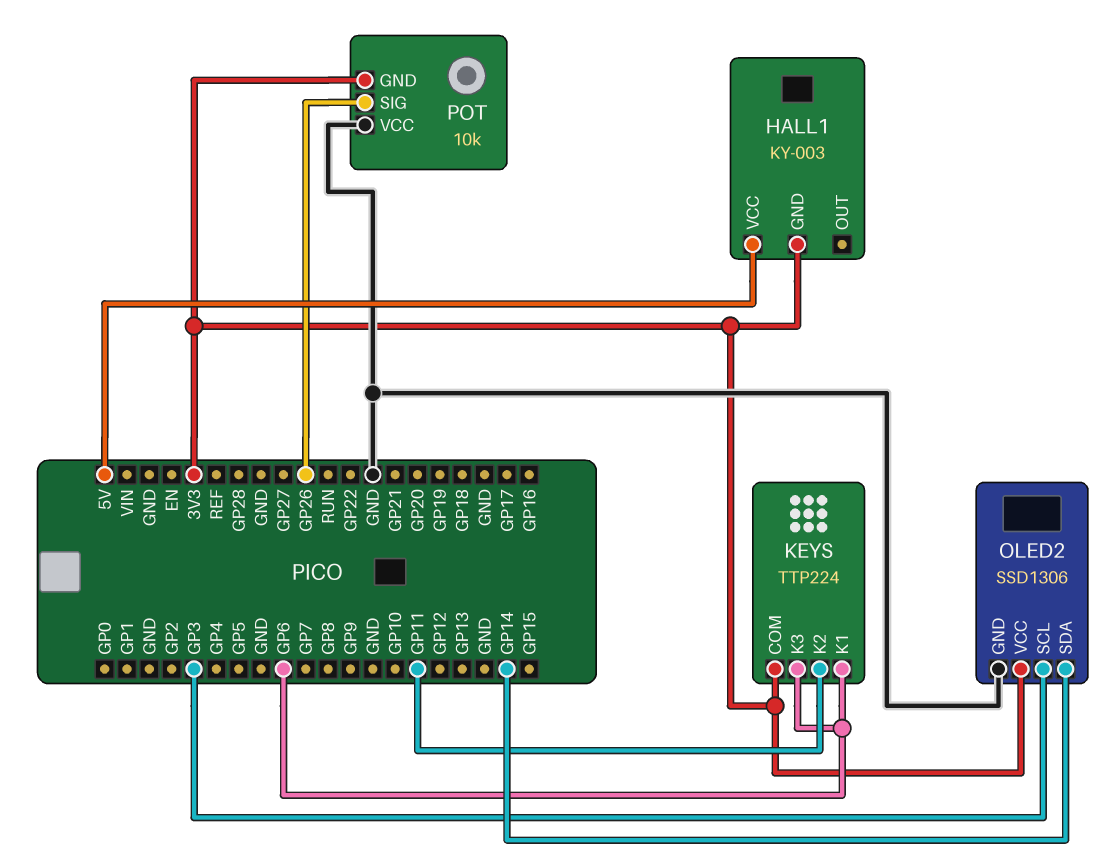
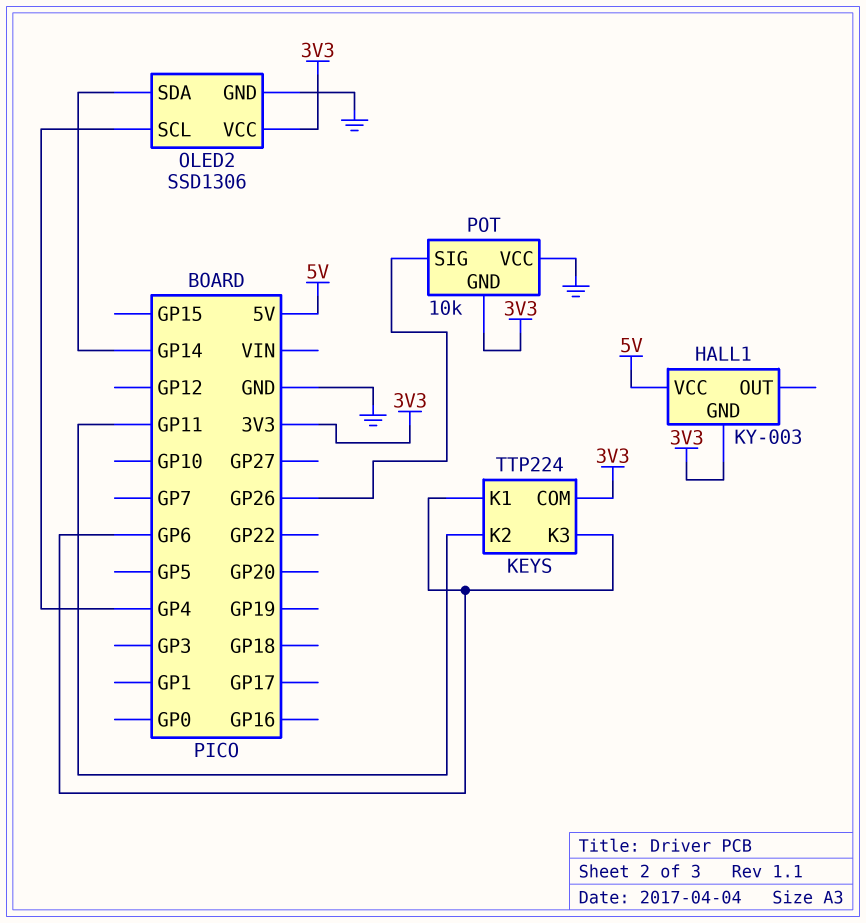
OLED2 pin SCL: GP3 -> GP4

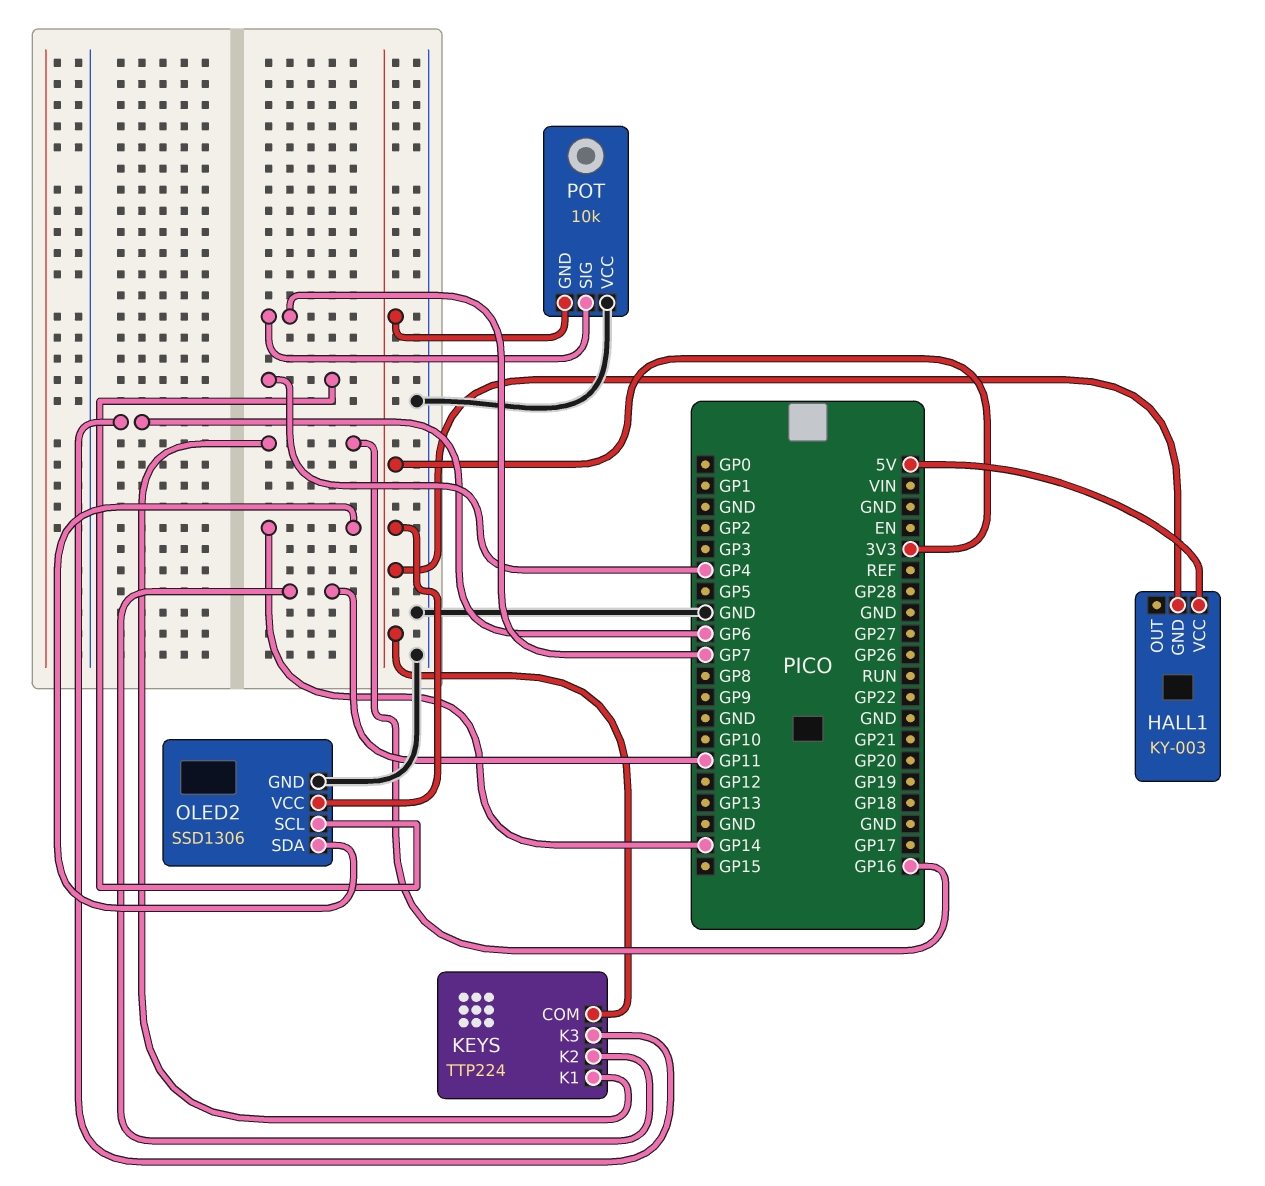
KEYS pin K1: GP6 -> GP16
POT pin SIG: GP26 -> GP7

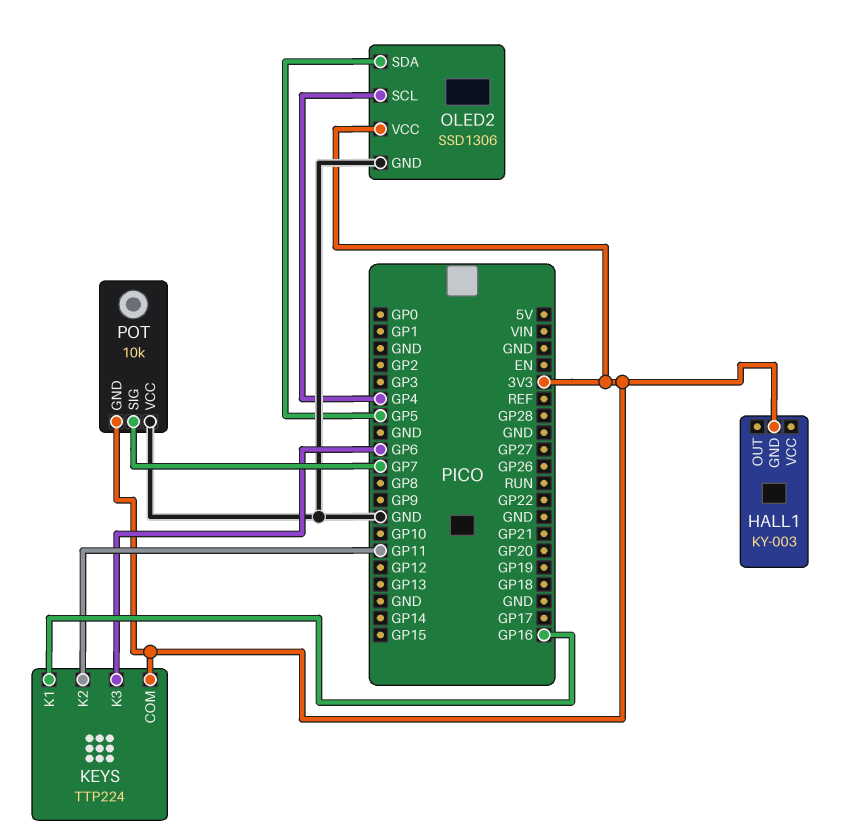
HALL1 pin VCC: 5V -> none
OLED2 pin SDA: GP14 -> GP5

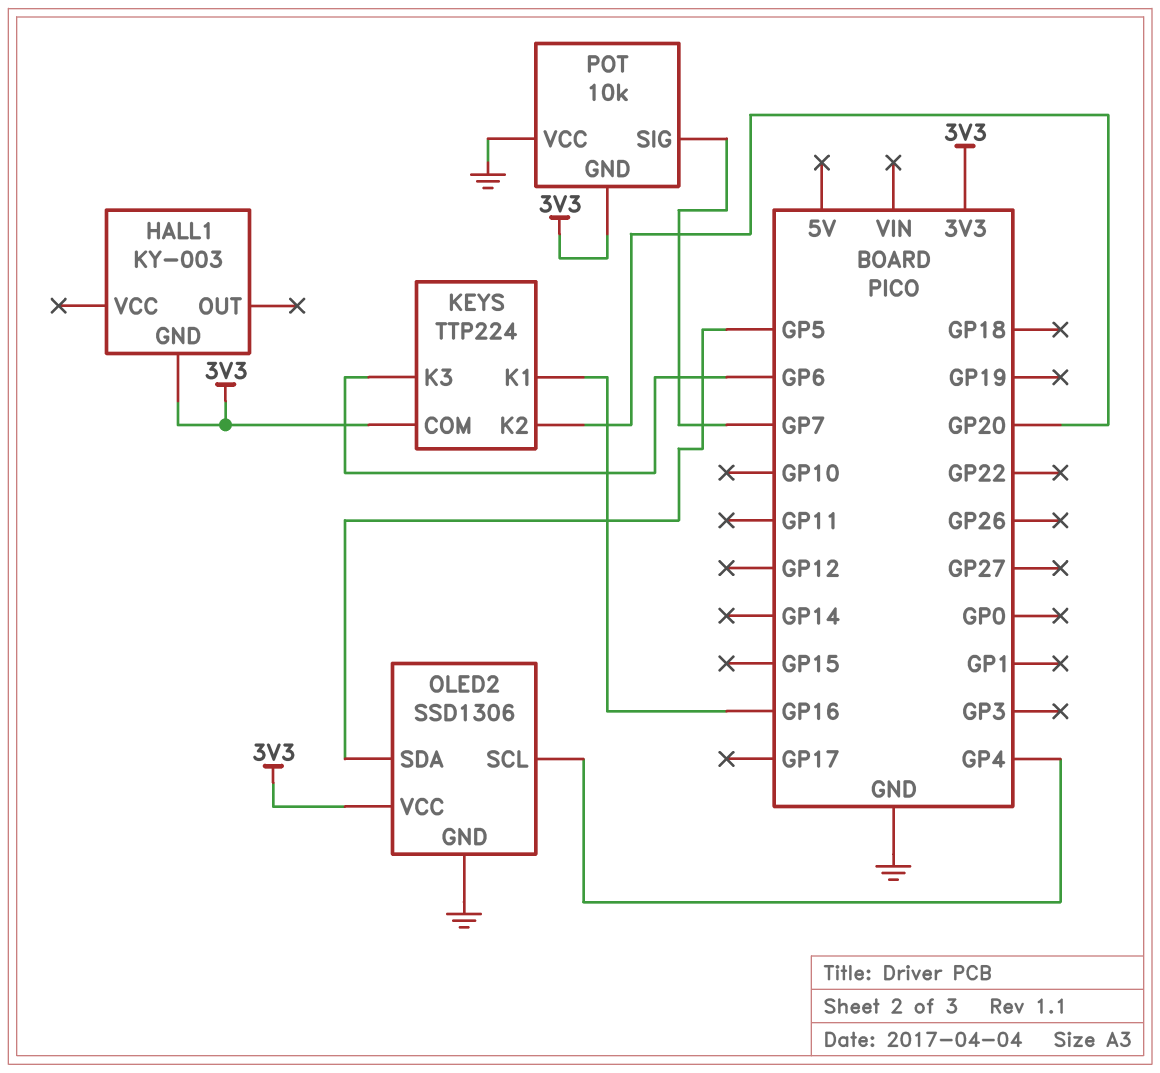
KEYS pin K2: GP11 -> GP20

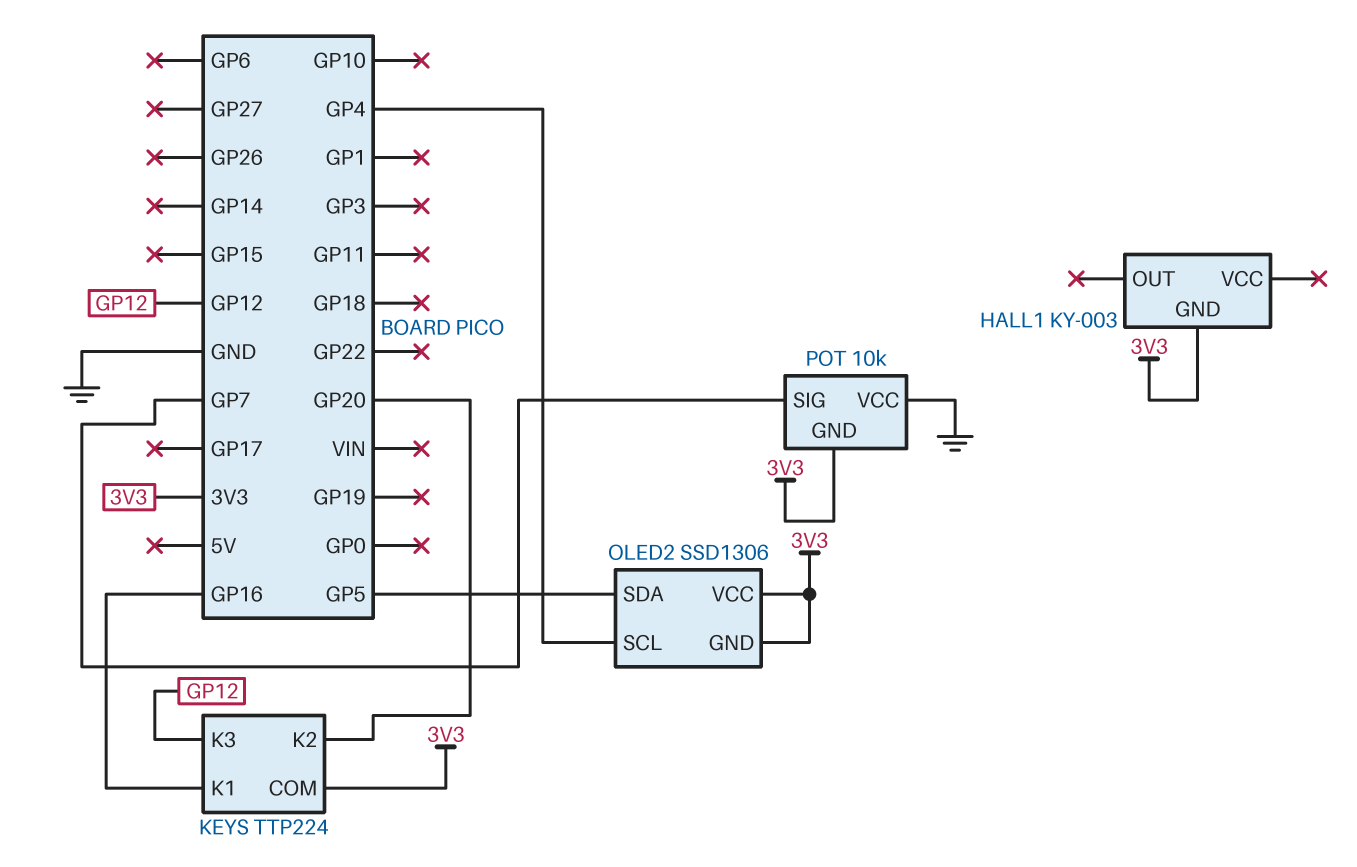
KEYS pin K3: GP6 -> GP12
OLED2 pin GND: GND -> 3V3

